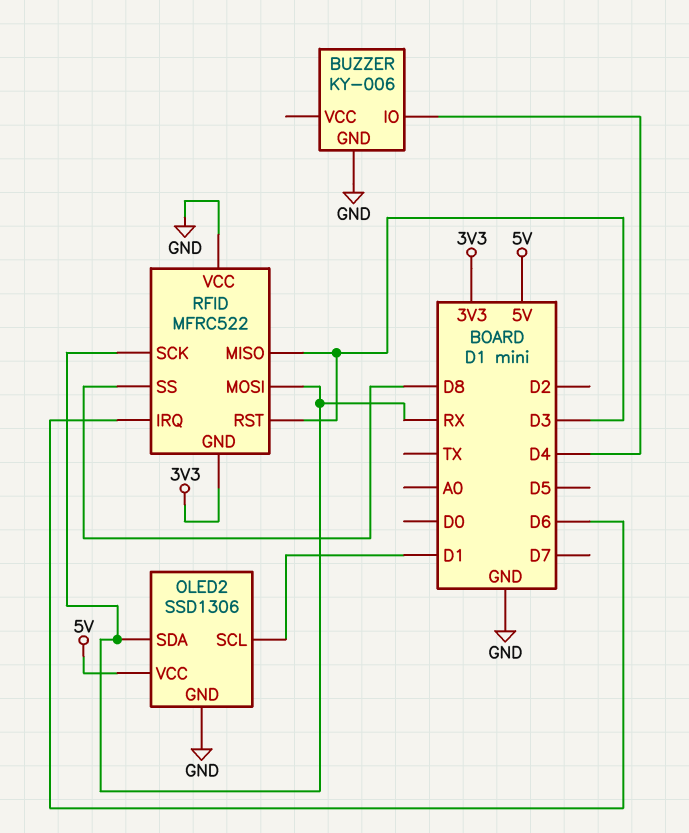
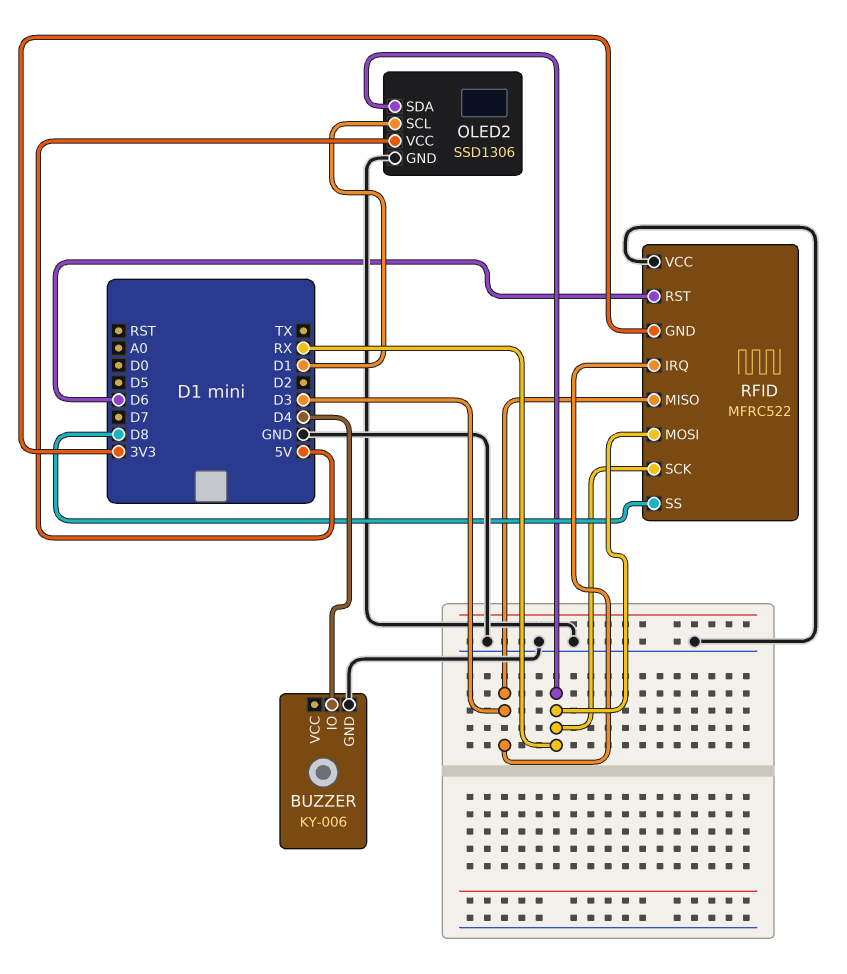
RFID pin IRQ: D6 -> D3
RFID pin RST: D3 -> D6

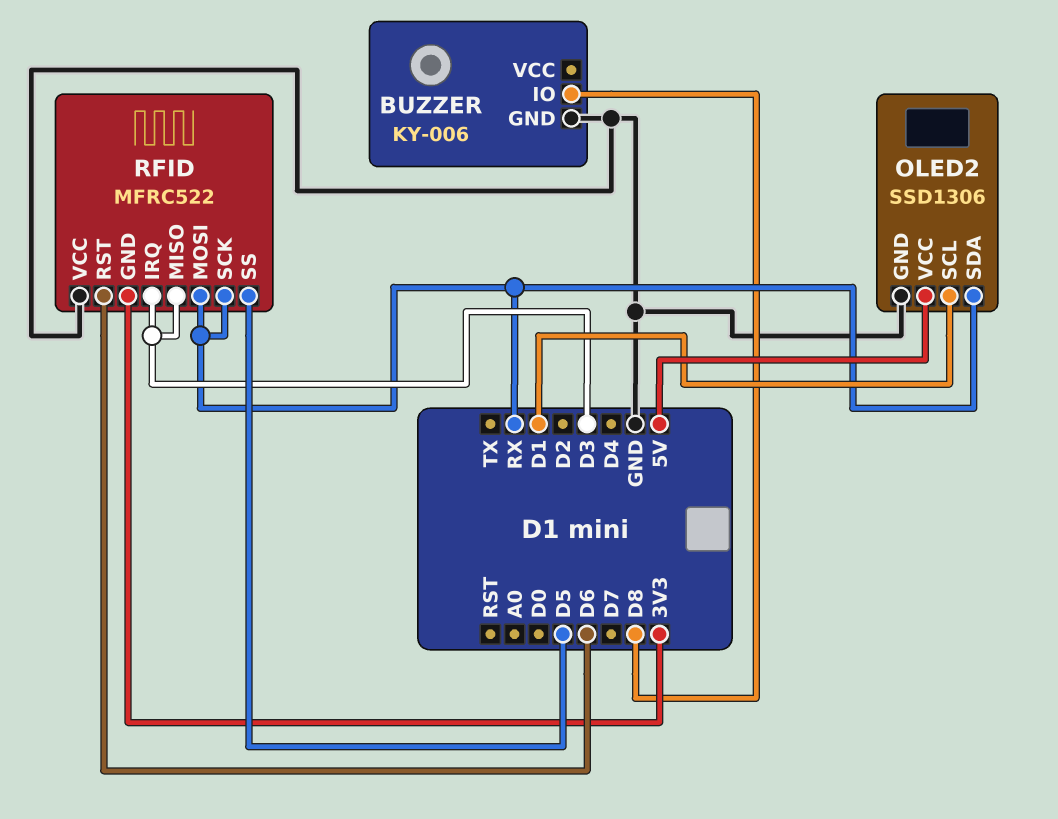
BUZZER pin IO: D4 -> D8
RFID pin SS: D8 -> D5

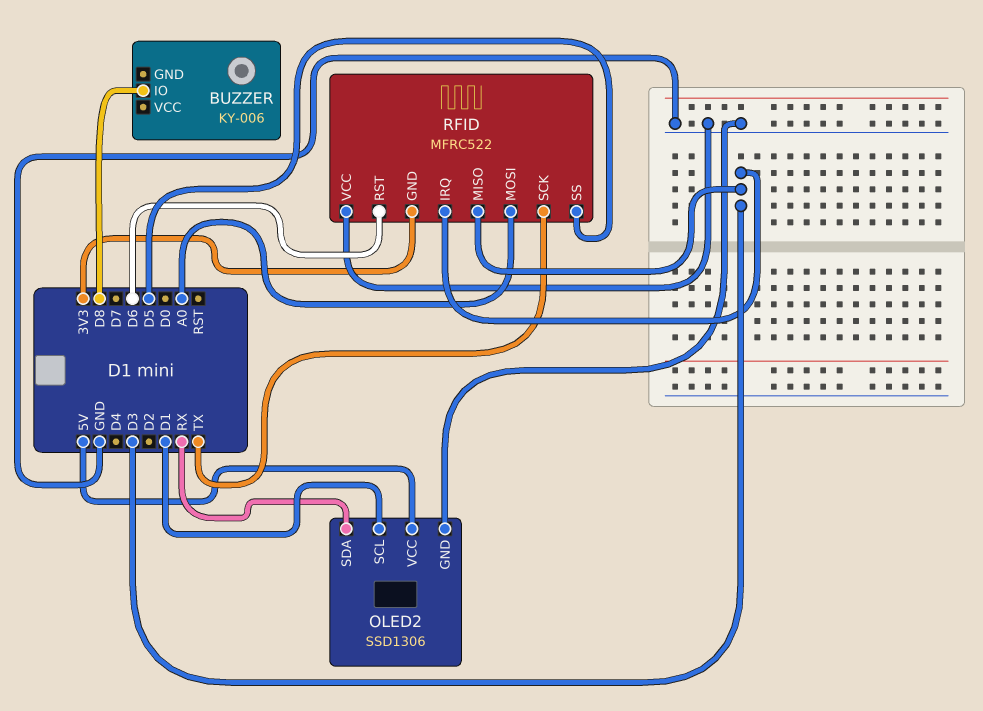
BUZZER pin GND: GND -> none
RFID pin MOSI: RX -> A0
RFID pin SCK: RX -> TX

